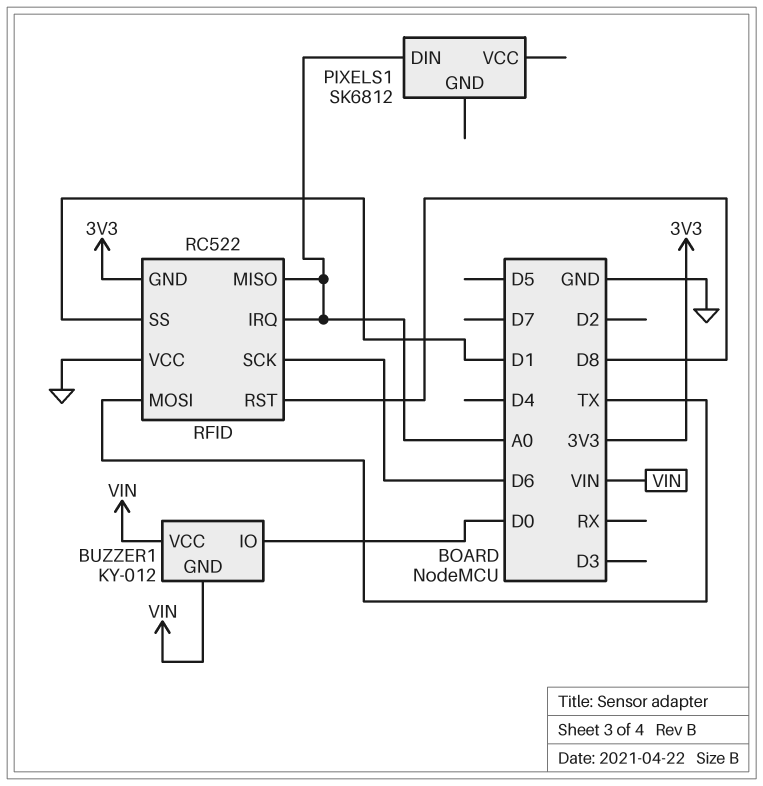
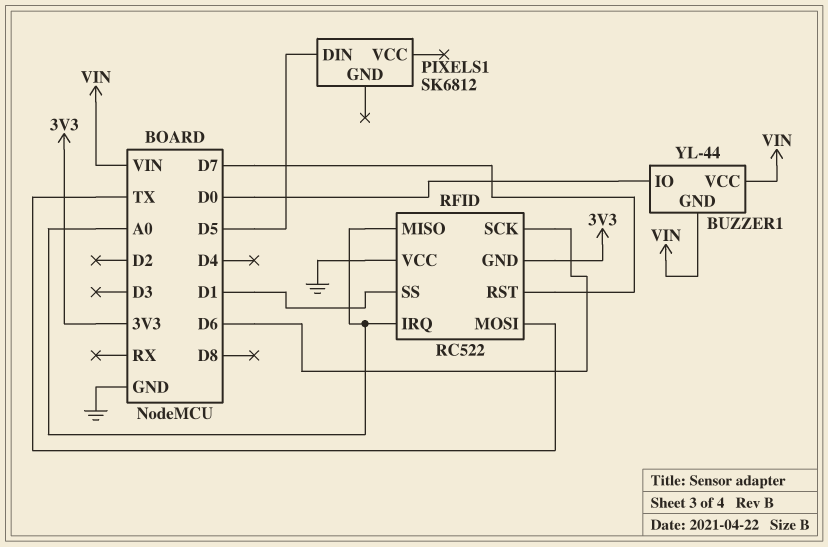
BUZZER1: KY-012 -> YL-44
PIXELS1 pin DIN: A0 -> D5
RFID pin RST: D8 -> D7

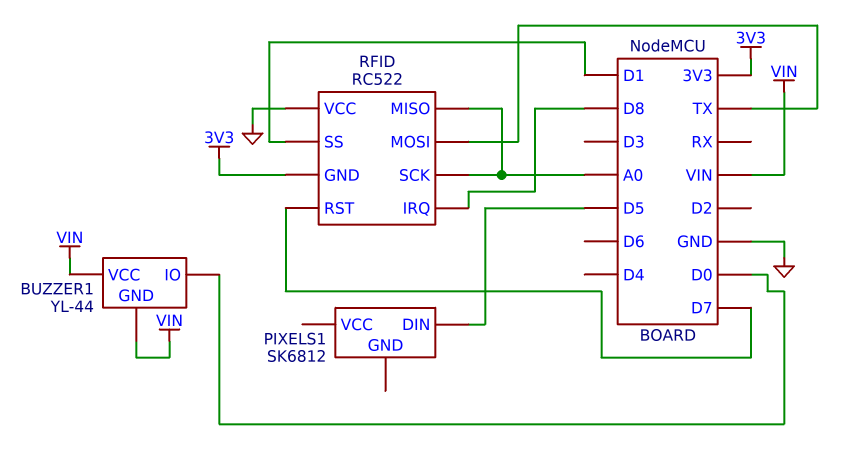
RFID pin IRQ: A0 -> D8
RFID pin SCK: D6 -> A0

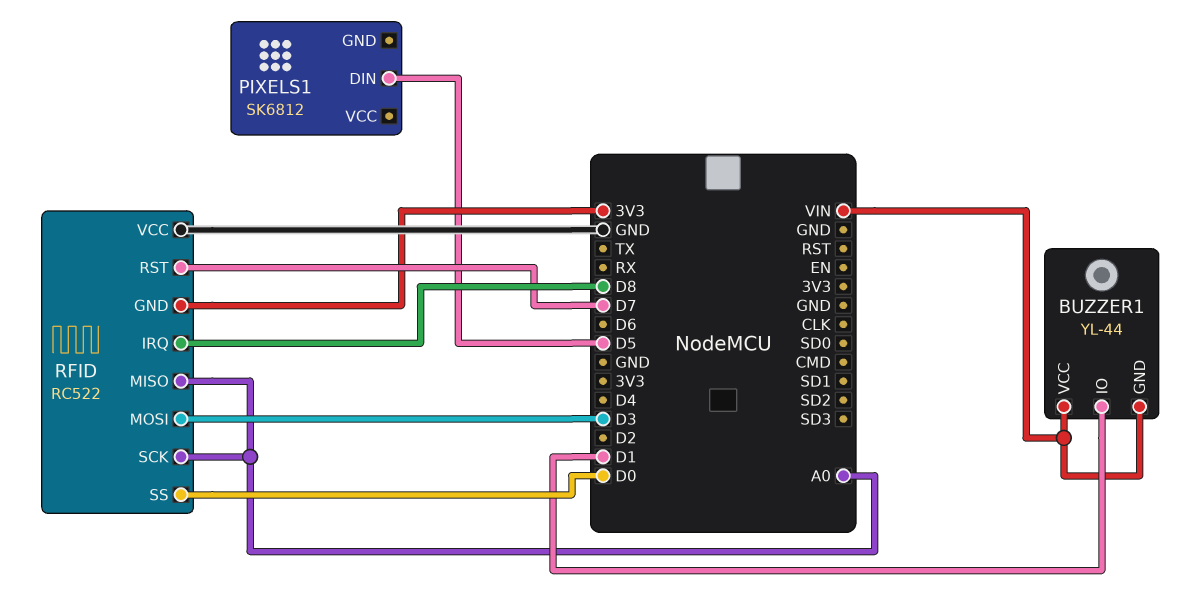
BUZZER1 pin IO: D0 -> D1
RFID pin MOSI: TX -> D3
RFID pin SS: D1 -> D0

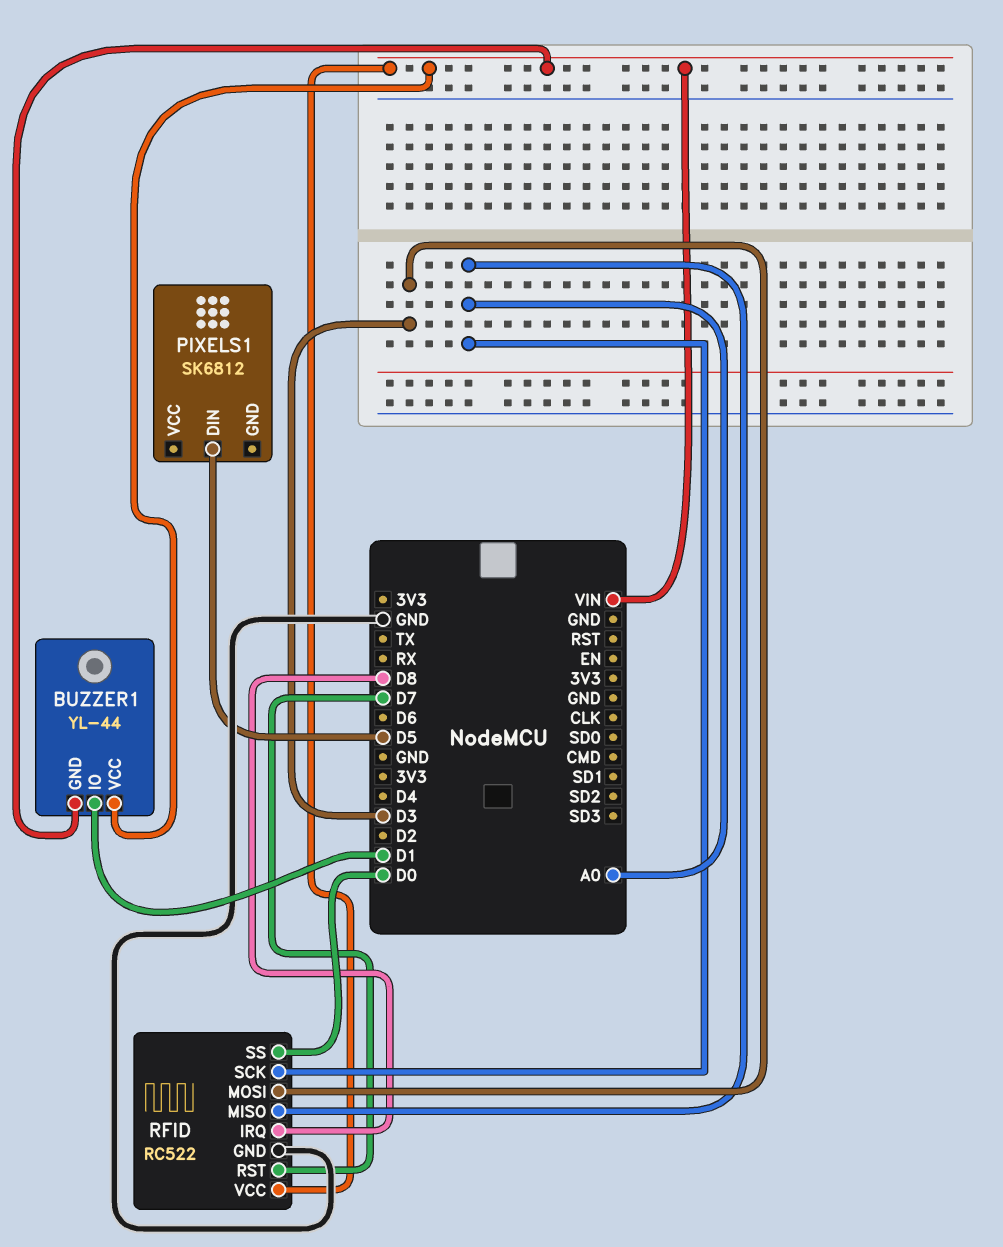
RFID pin GND: 3V3 -> GND
RFID pin VCC: GND -> VIN

